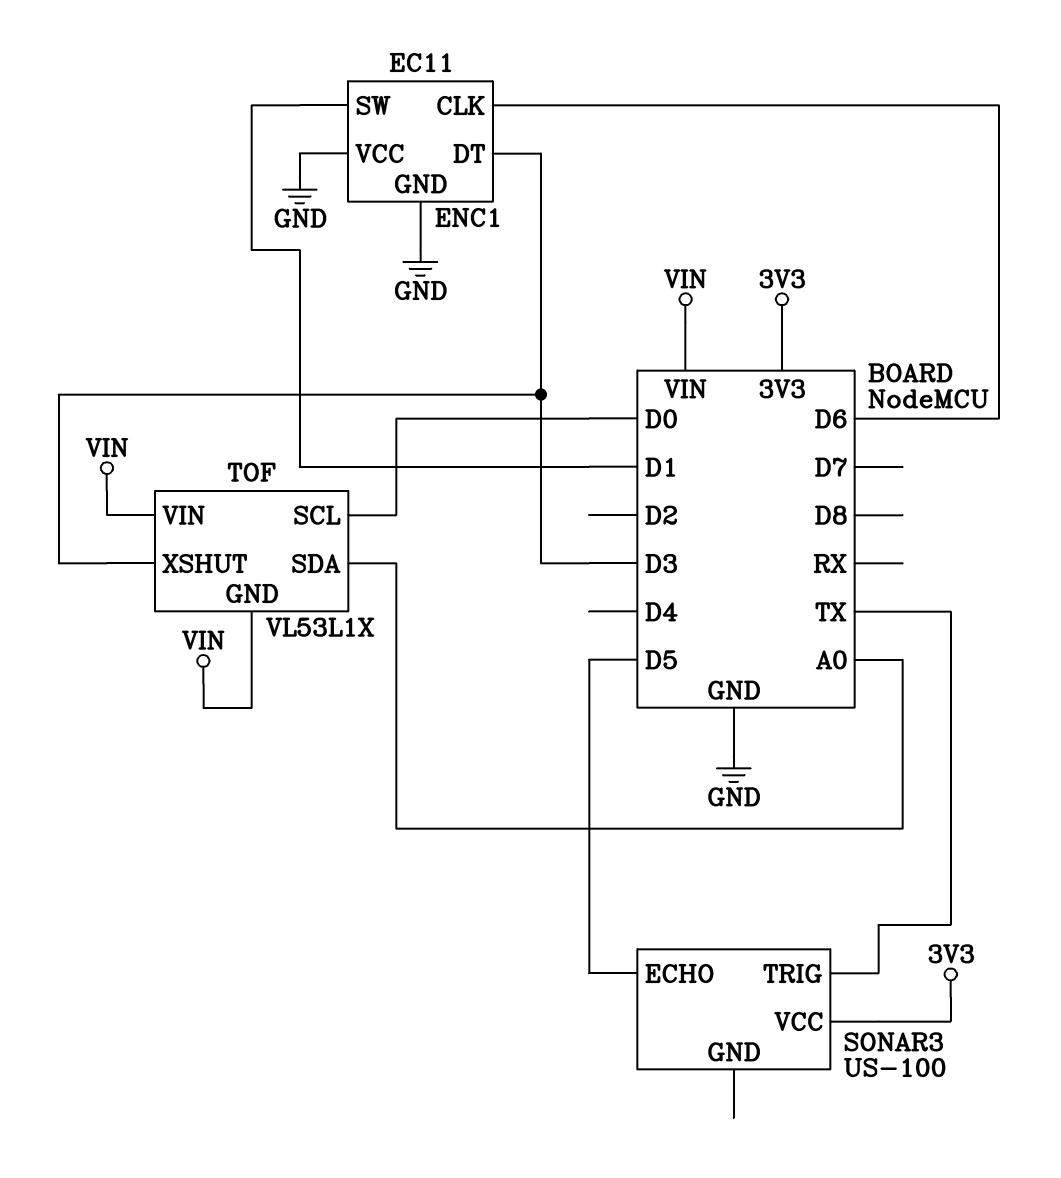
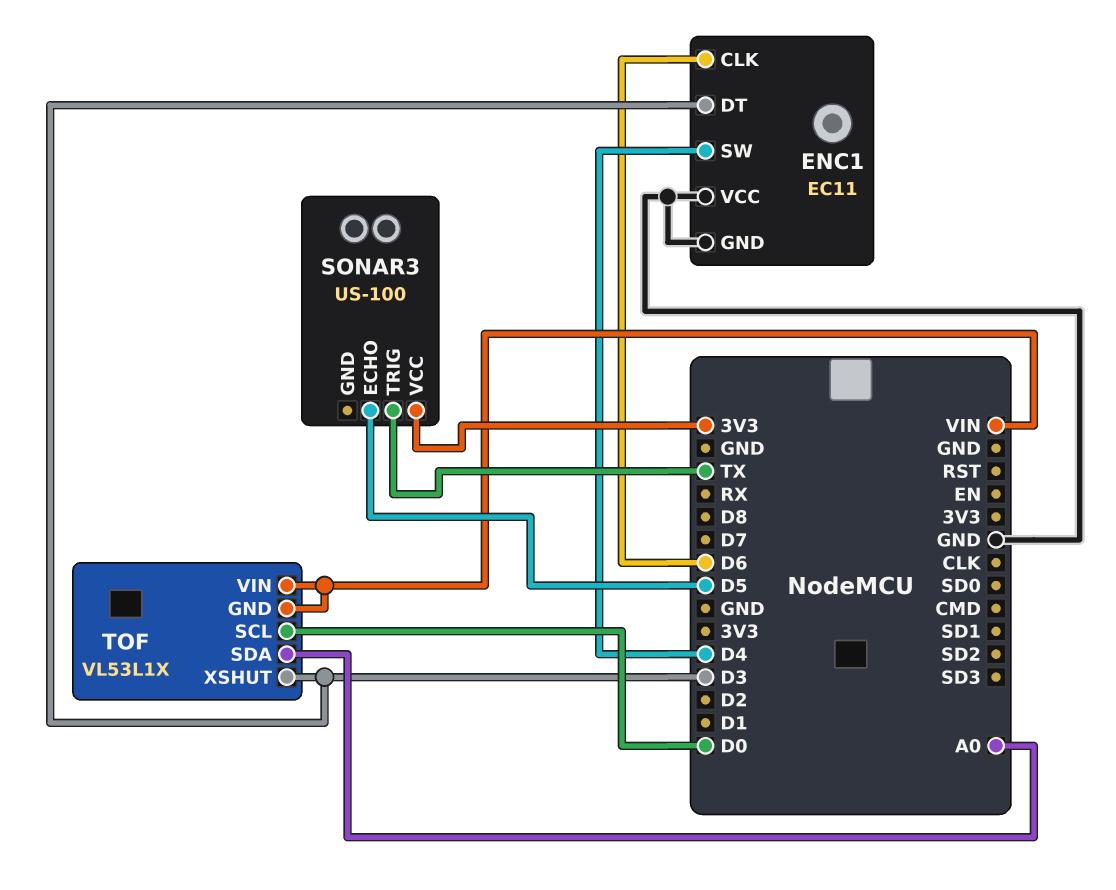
ENC1 pin SW: D1 -> D4

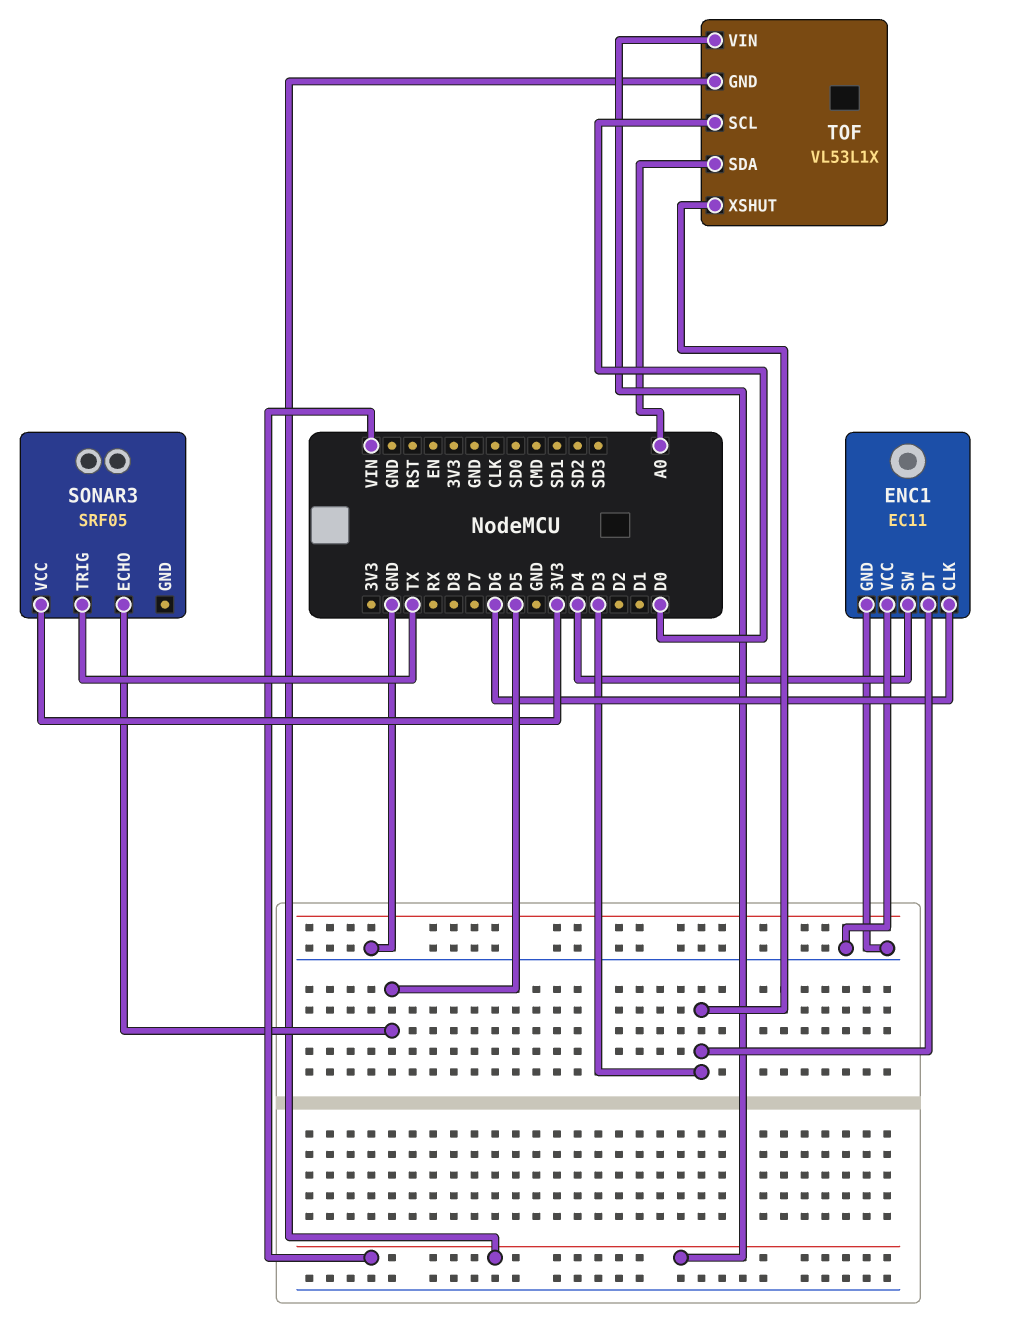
SONAR3: US-100 -> SRF05

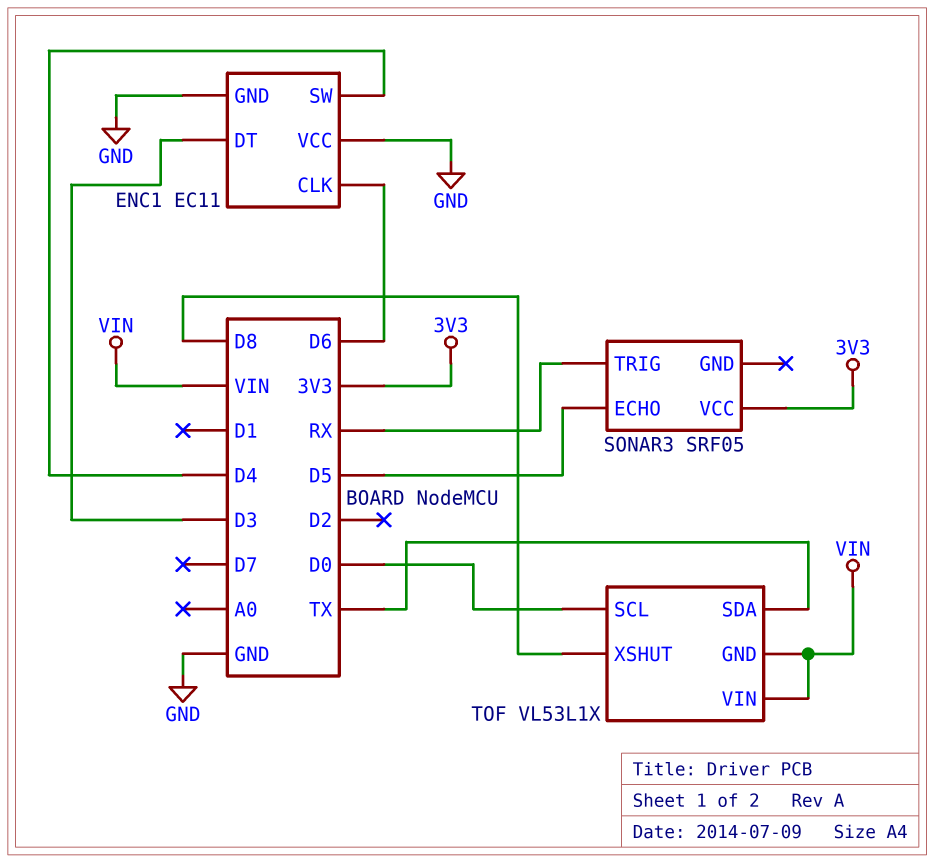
SONAR3 pin TRIG: TX -> RX
TOF pin SDA: A0 -> TX
TOF pin XSHUT: D3 -> D8

